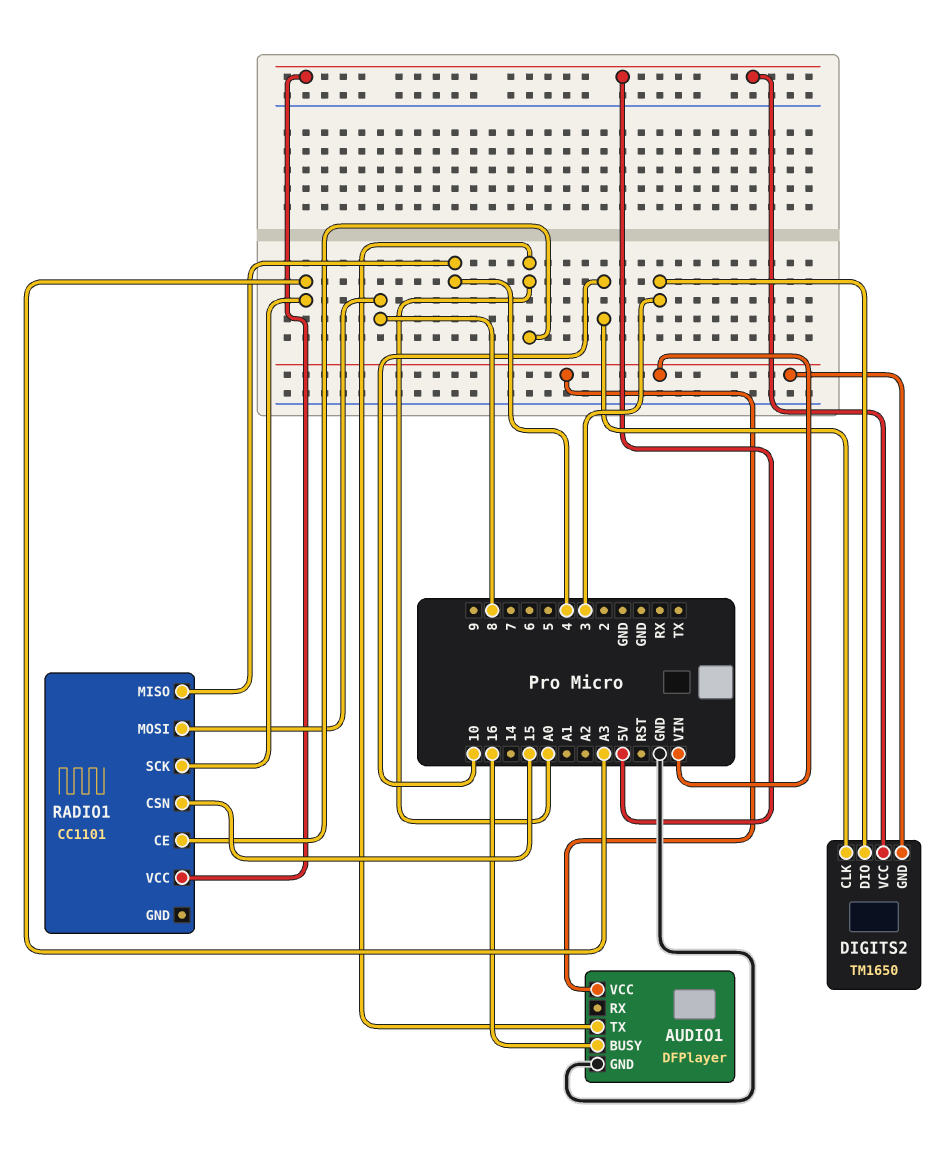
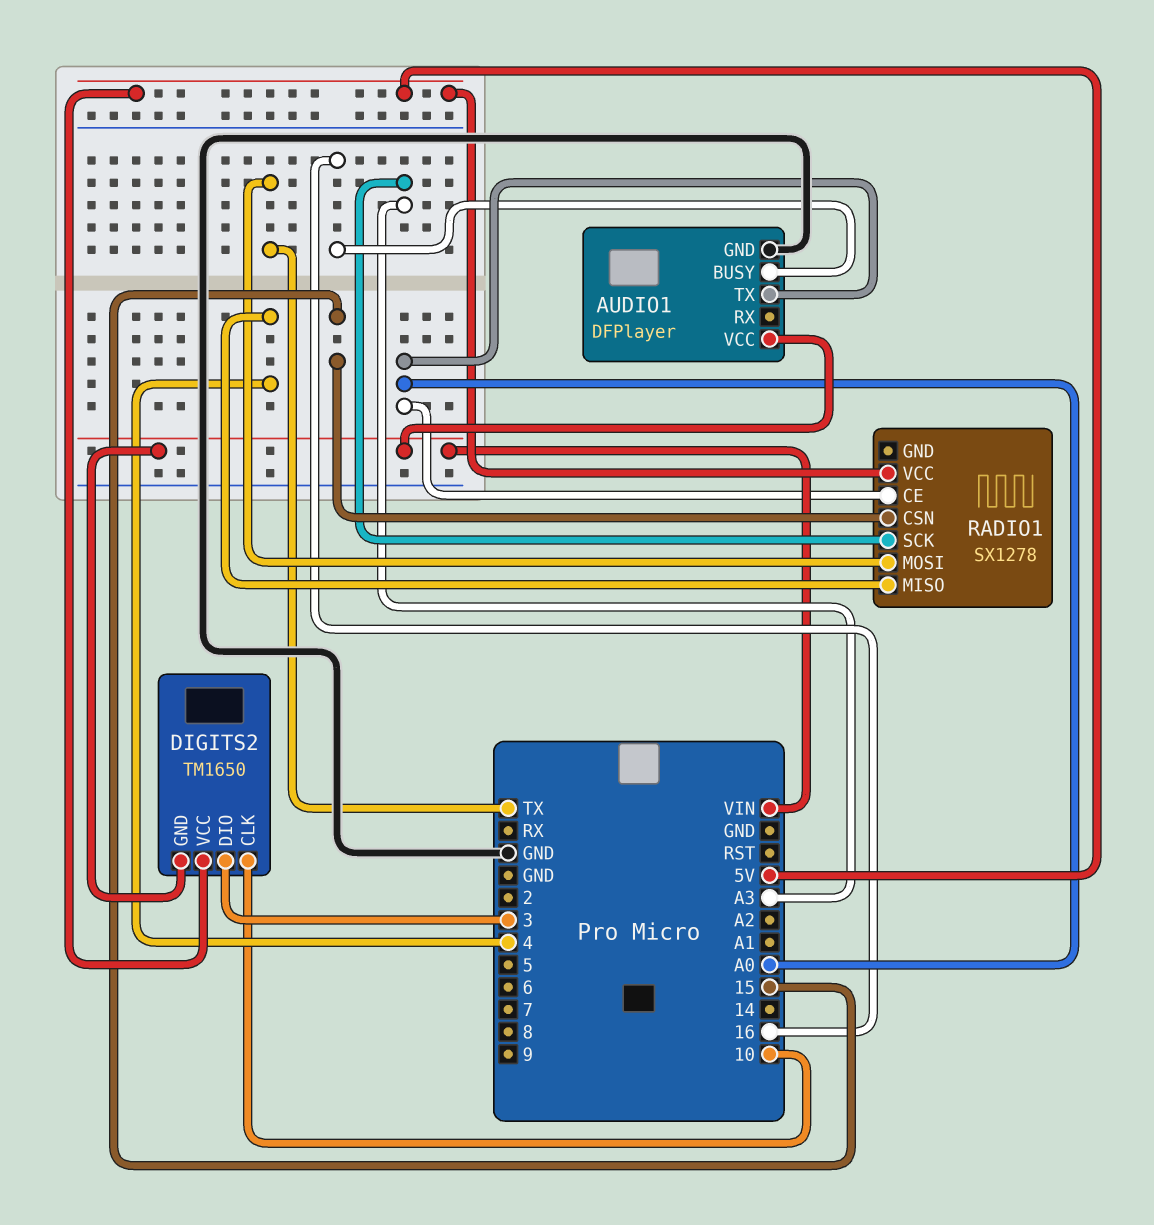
RADIO1: CC1101 -> SX1278
RADIO1 pin MOSI: 8 -> TX

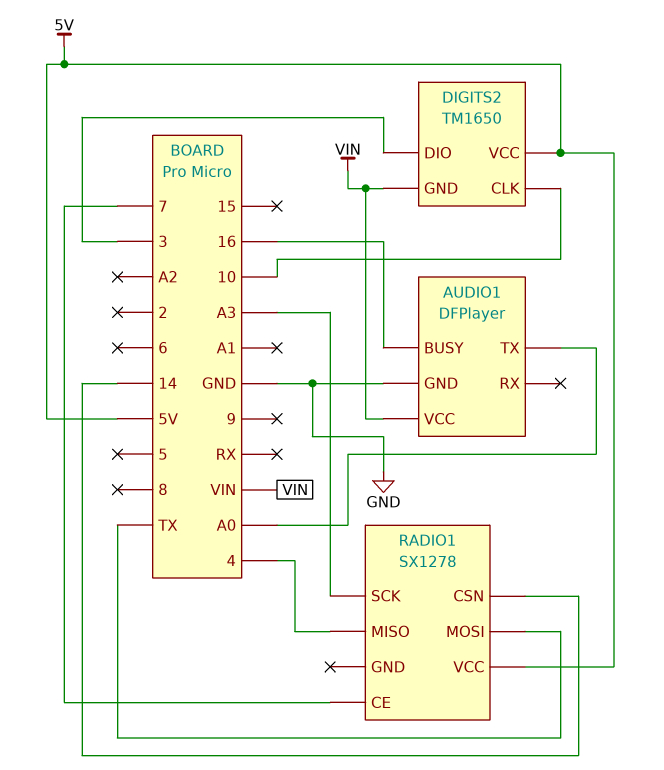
RADIO1 pin CE: A0 -> 7
RADIO1 pin CSN: 15 -> 14

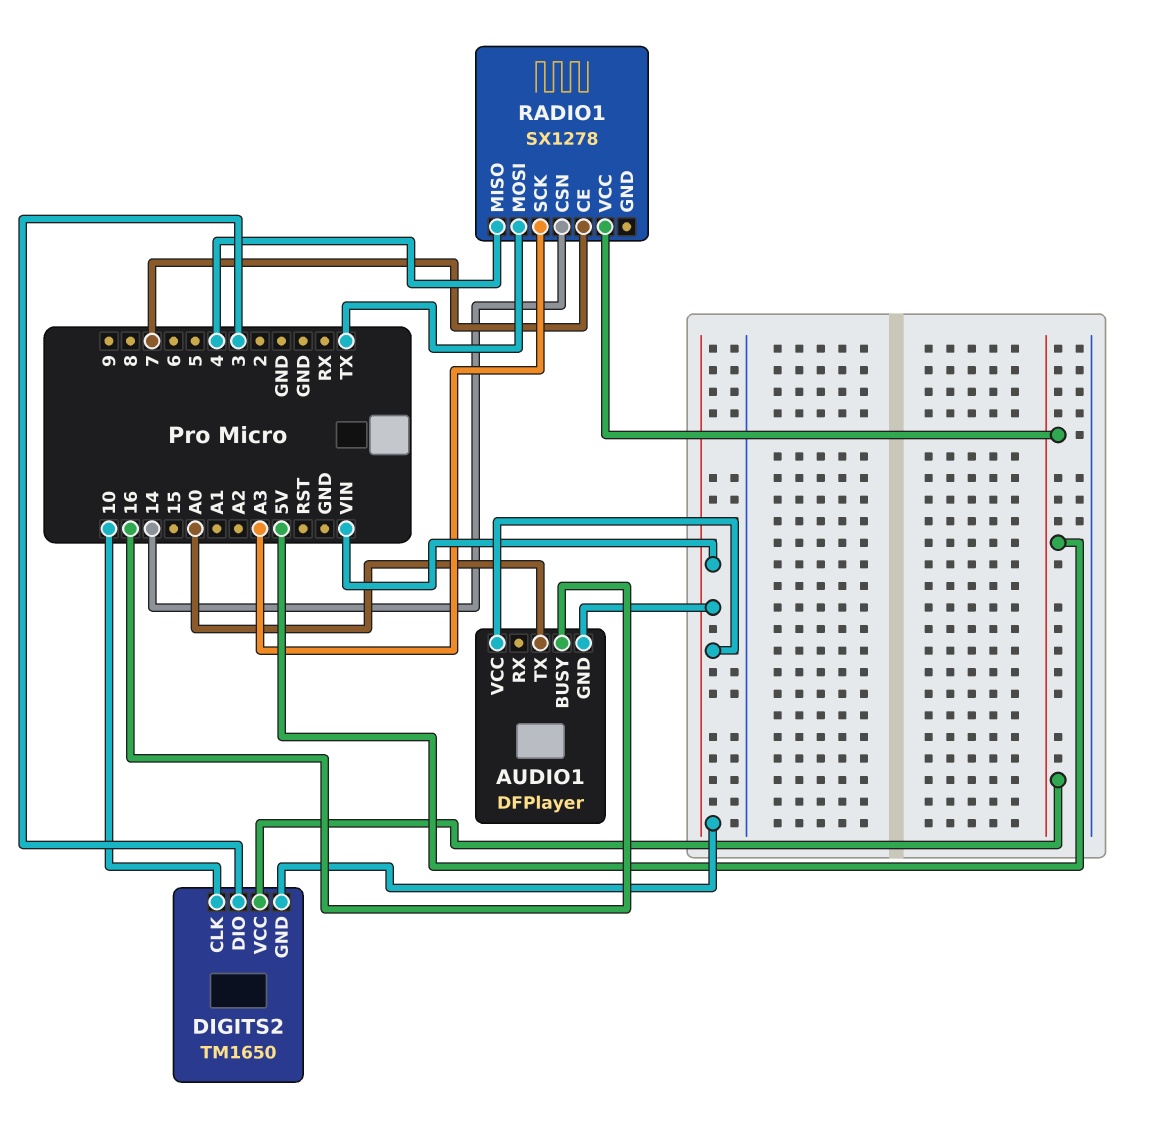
AUDIO1 pin GND: GND -> VIN

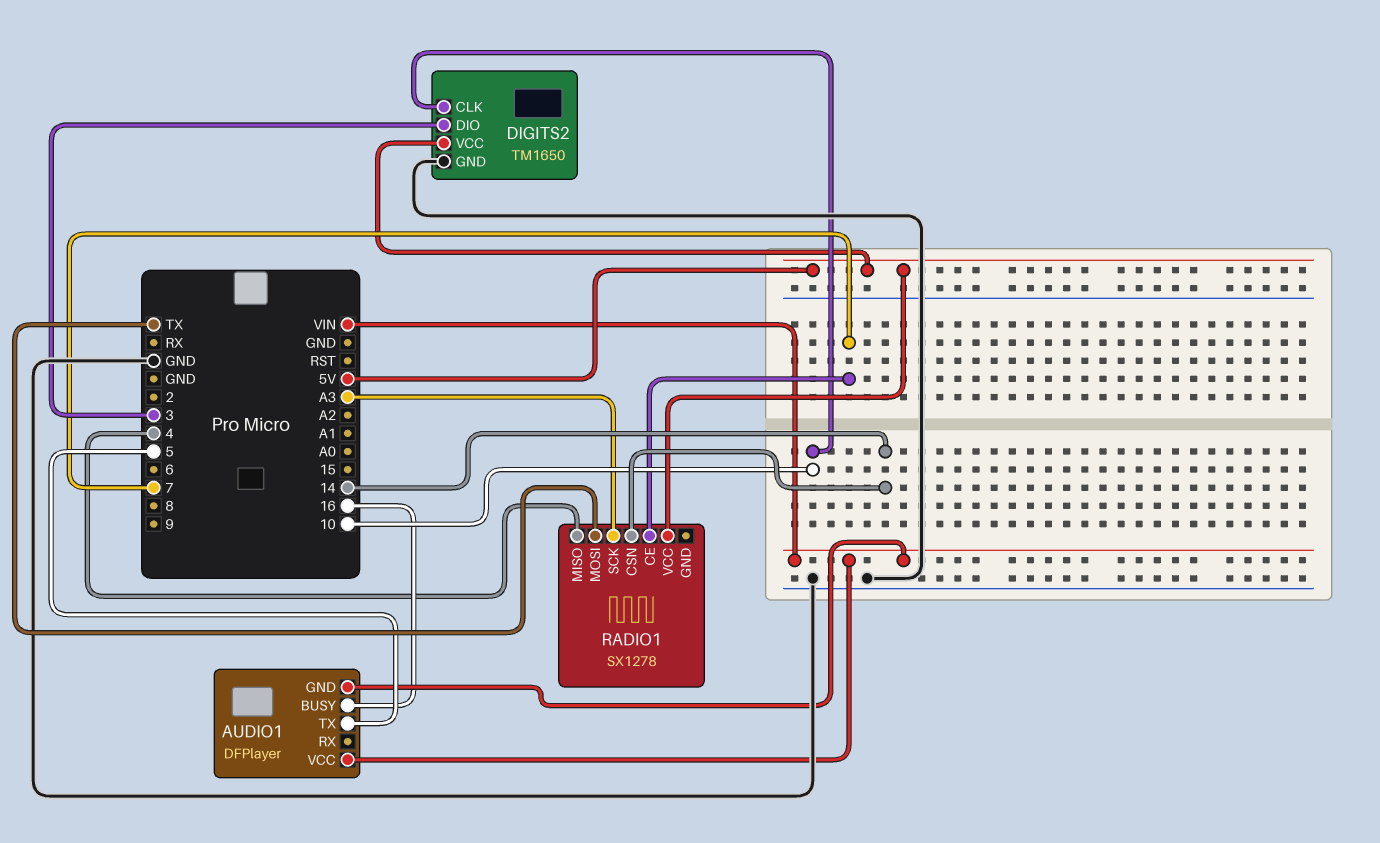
AUDIO1 pin TX: A0 -> 5
DIGITS2 pin GND: VIN -> GND

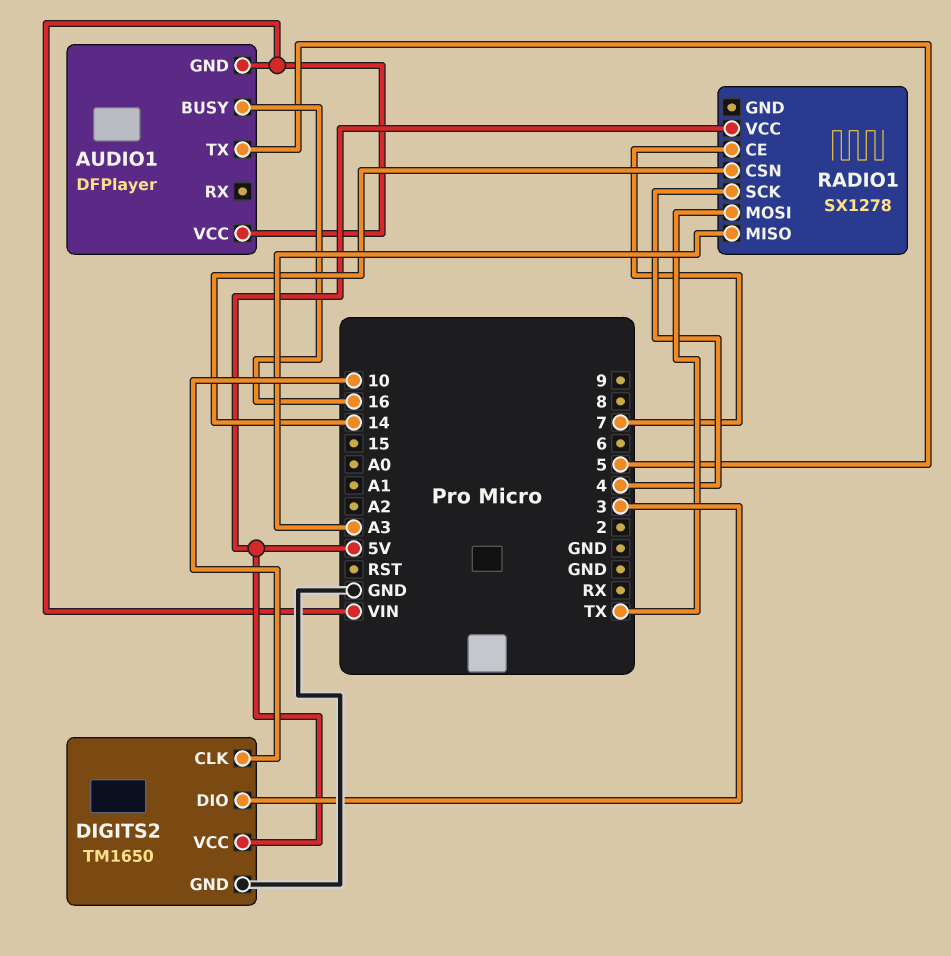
RADIO1 pin MISO: 4 -> A3
RADIO1 pin SCK: A3 -> 4

